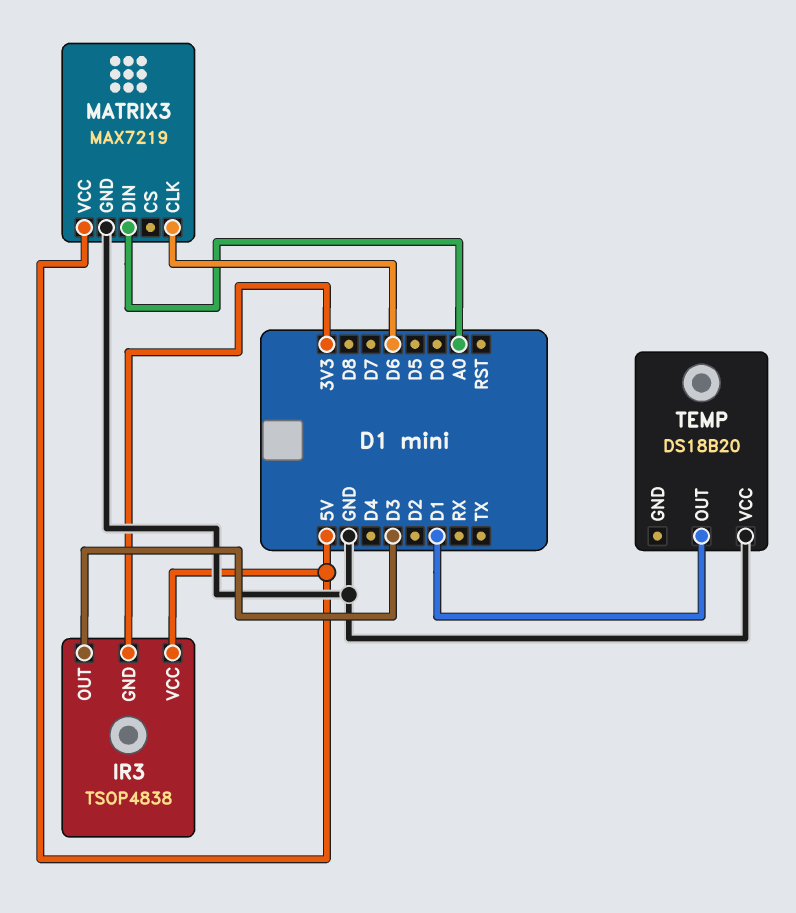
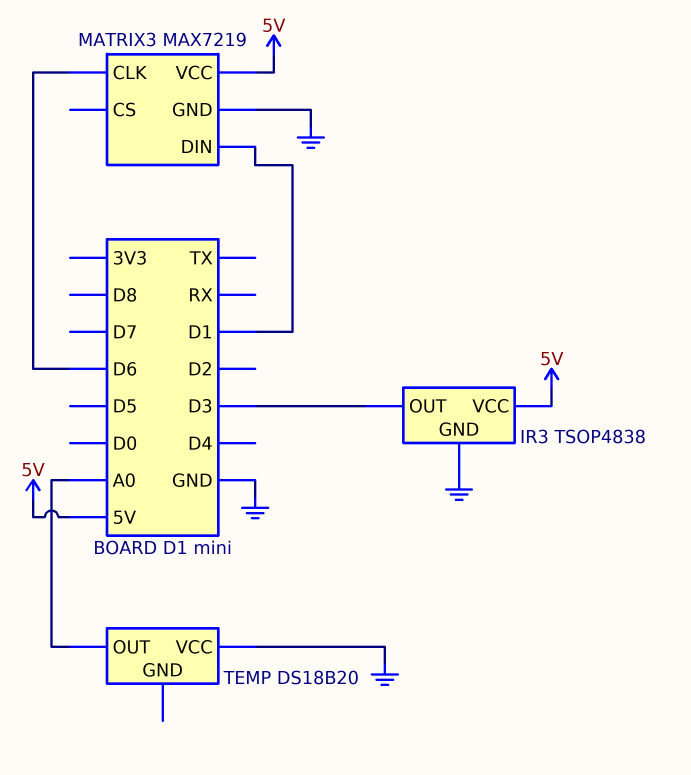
IR3 pin GND: 3V3 -> GND
MATRIX3 pin DIN: A0 -> D1
TEMP pin OUT: D1 -> A0

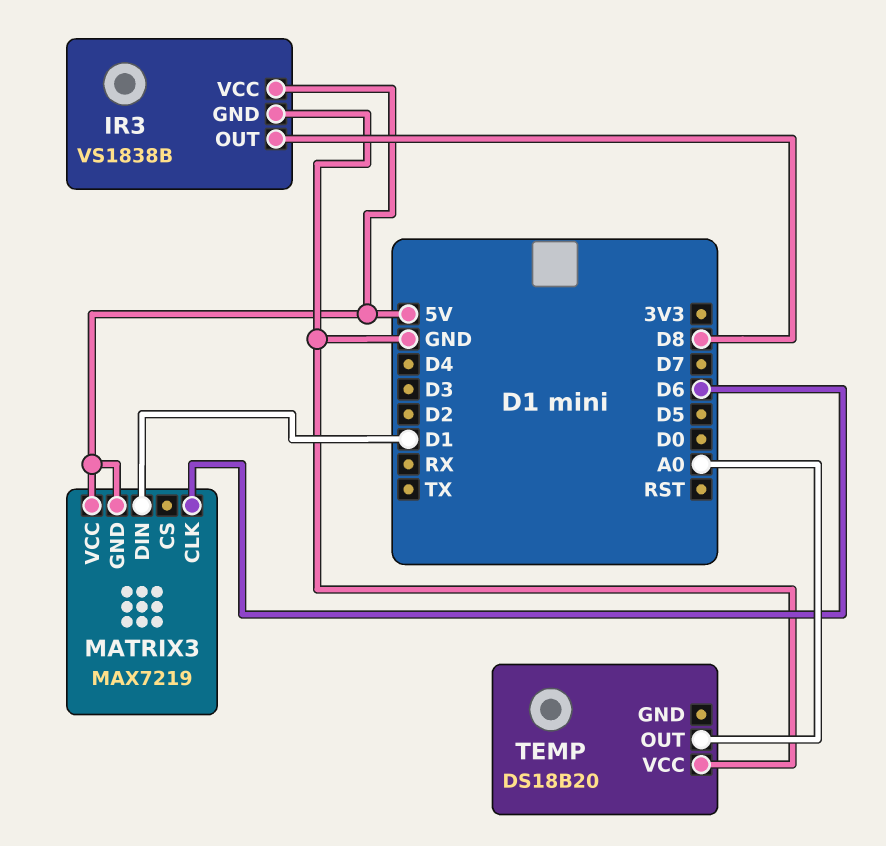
IR3: TSOP4838 -> VS1838B
IR3 pin OUT: D3 -> D8
MATRIX3 pin GND: GND -> 5V

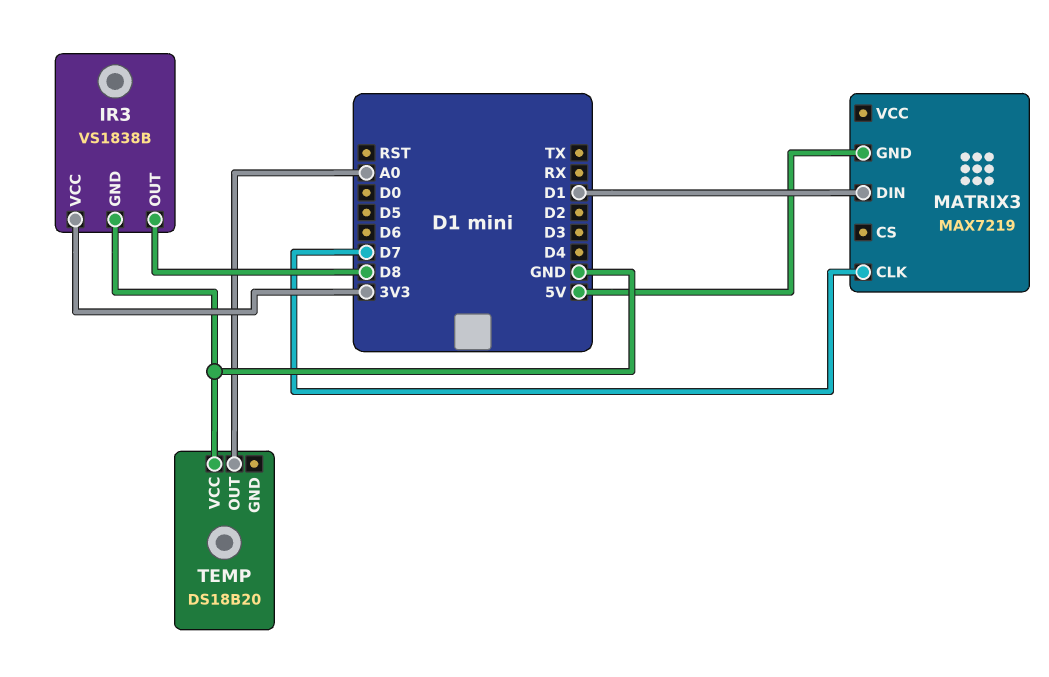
IR3 pin VCC: 5V -> 3V3
MATRIX3 pin CLK: D6 -> D7
MATRIX3 pin VCC: 5V -> none

